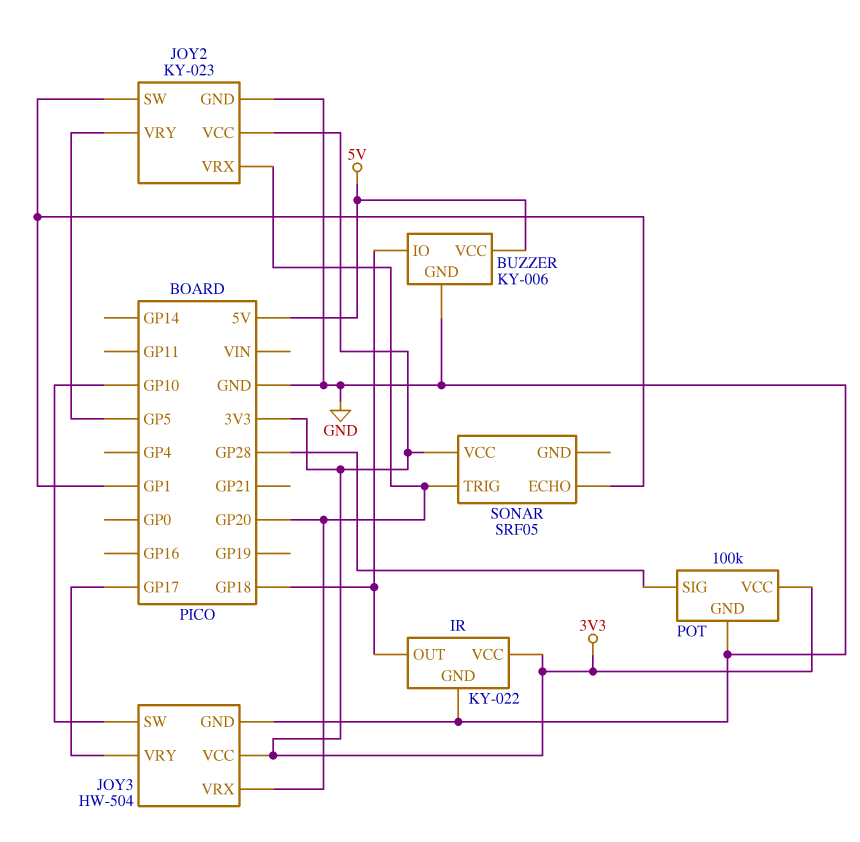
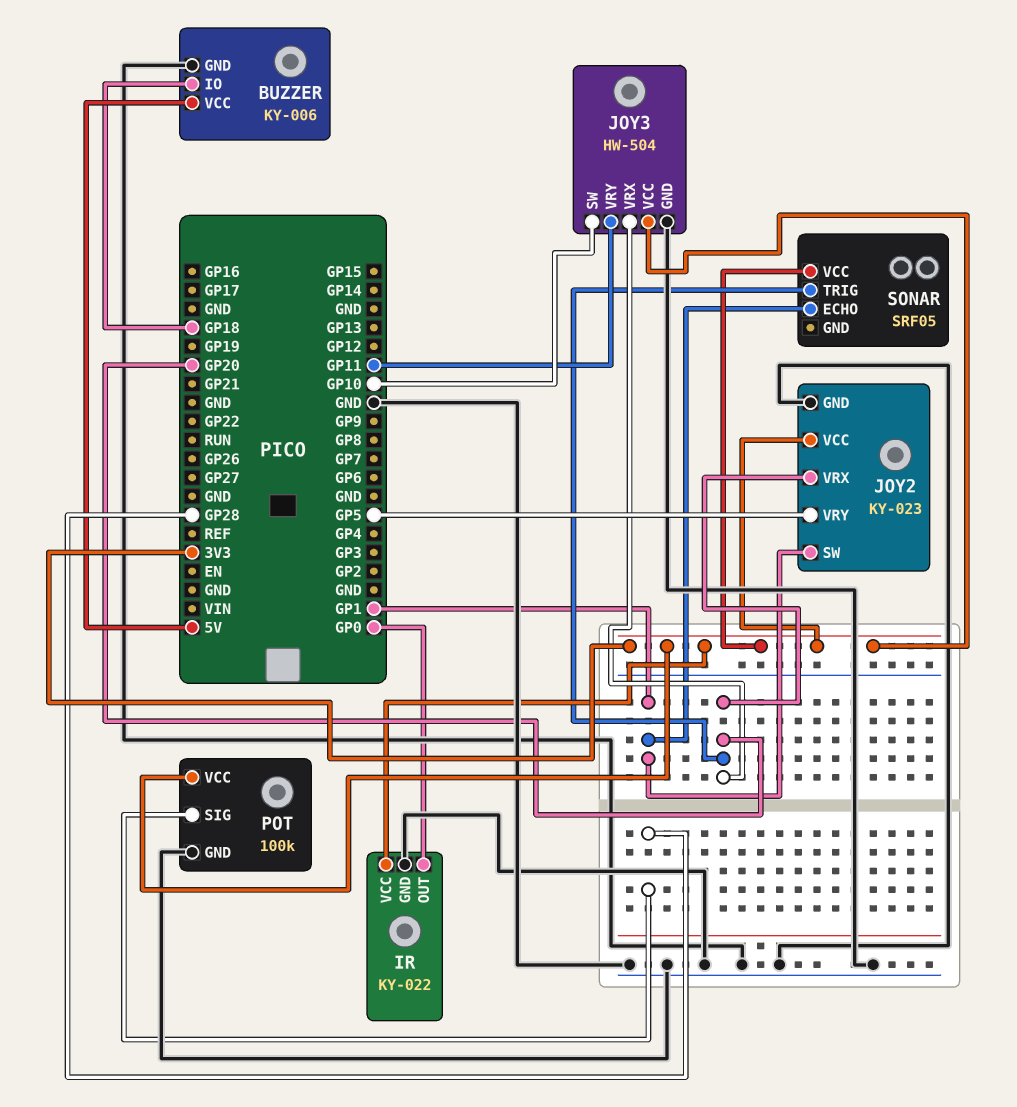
IR pin OUT: GP18 -> GP0
JOY3 pin VRY: GP17 -> GP11

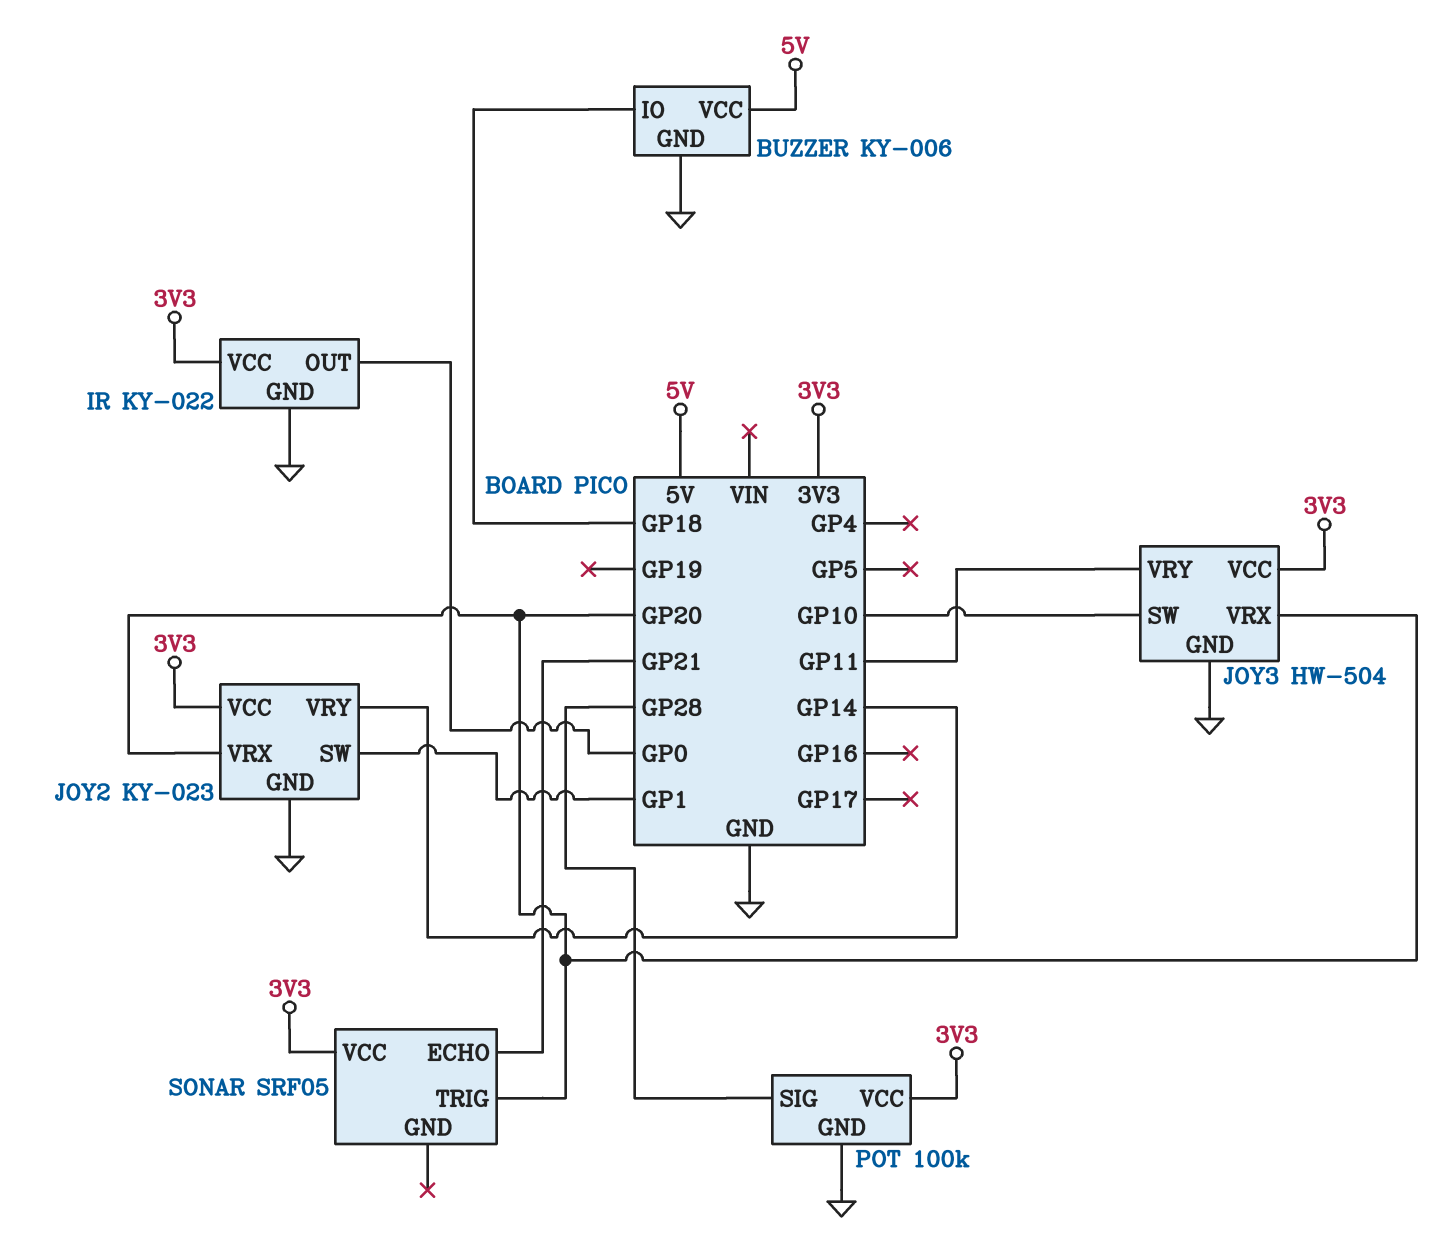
JOY2 pin VRY: GP5 -> GP14
SONAR pin ECHO: GP1 -> GP21

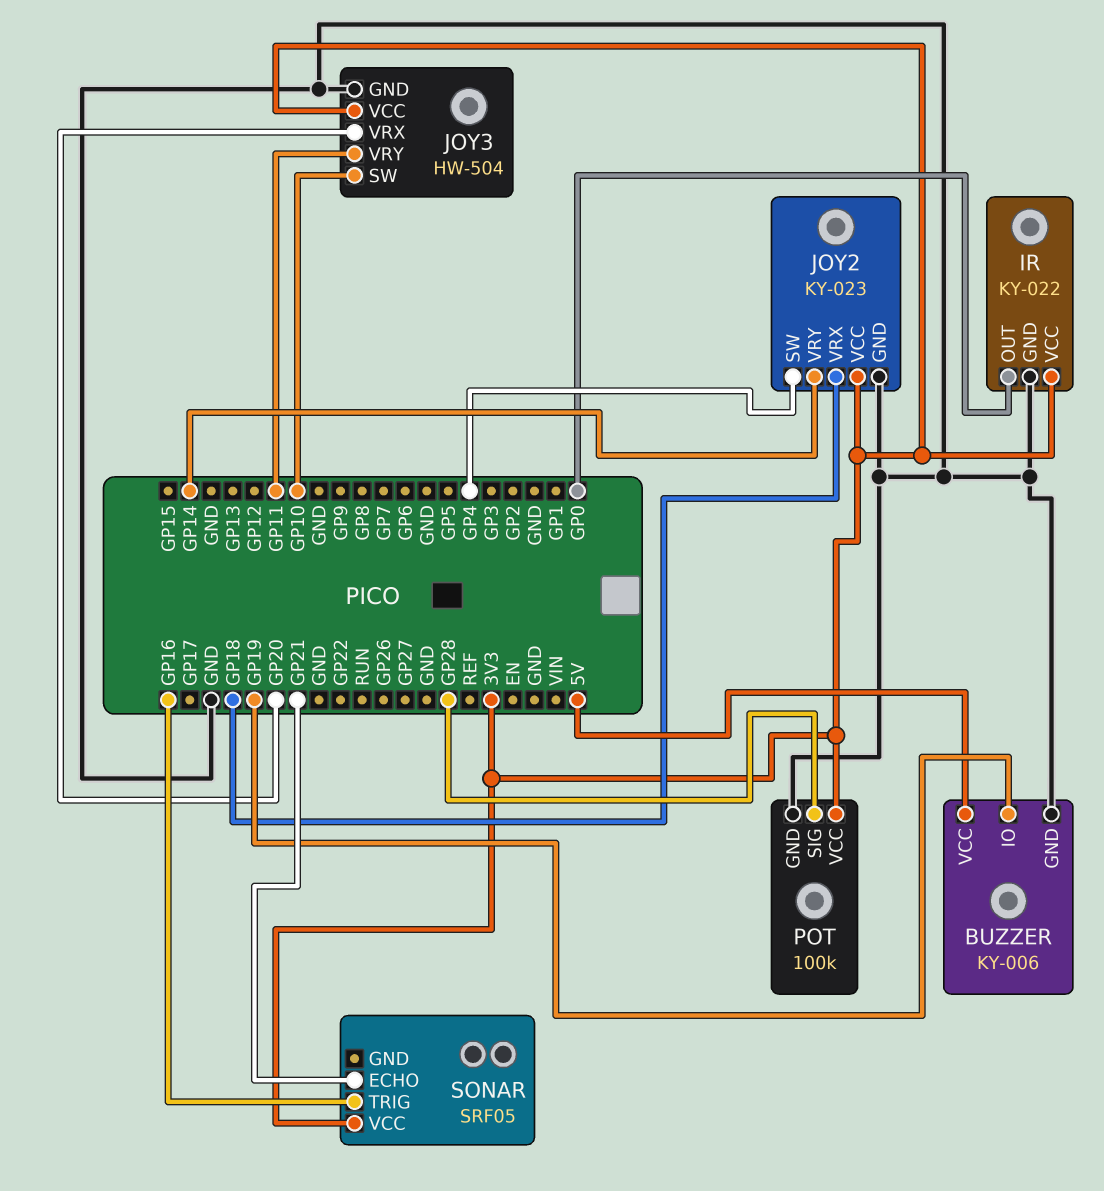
BUZZER pin IO: GP18 -> GP19
JOY2 pin SW: GP1 -> GP4
JOY2 pin VRX: GP20 -> GP18
SONAR pin TRIG: GP20 -> GP16

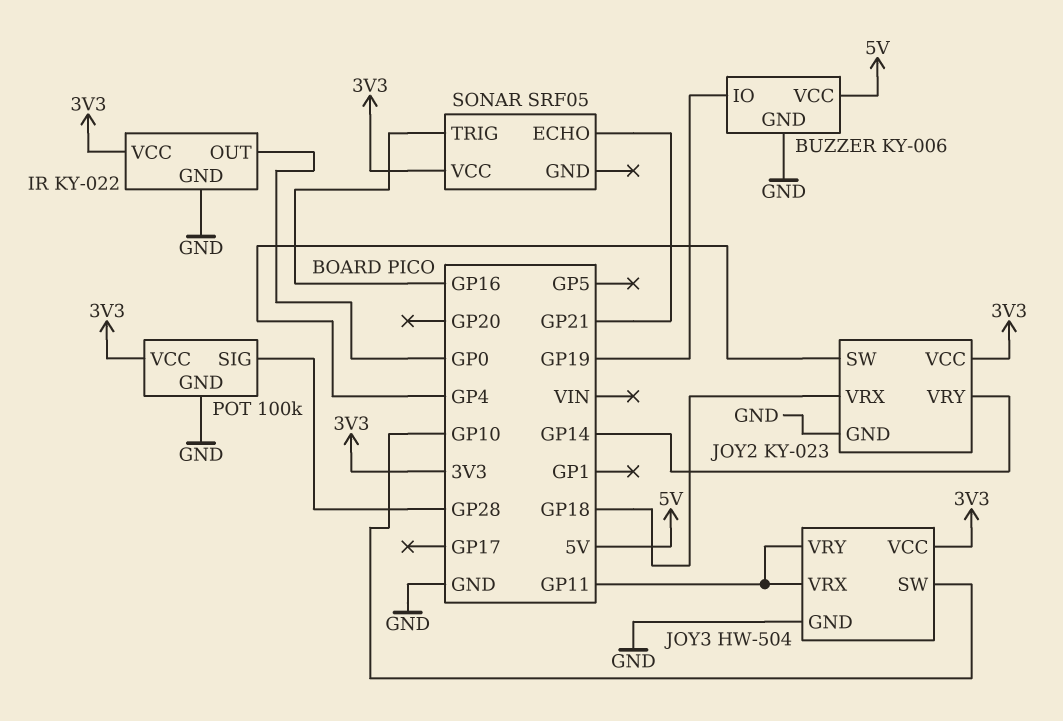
JOY3 pin VRX: GP20 -> GP11

